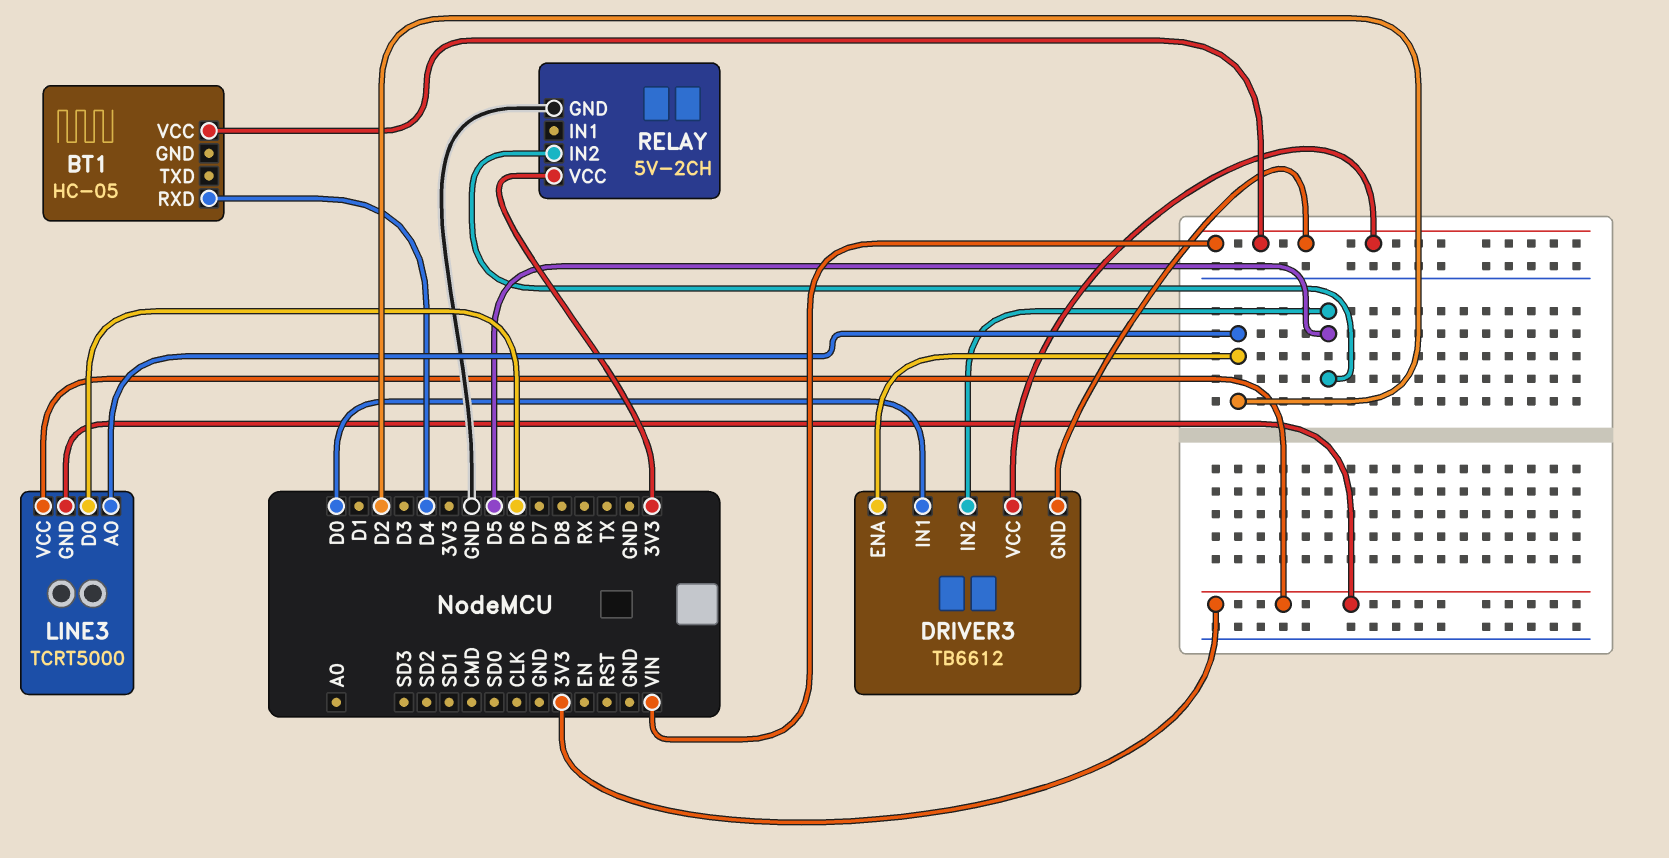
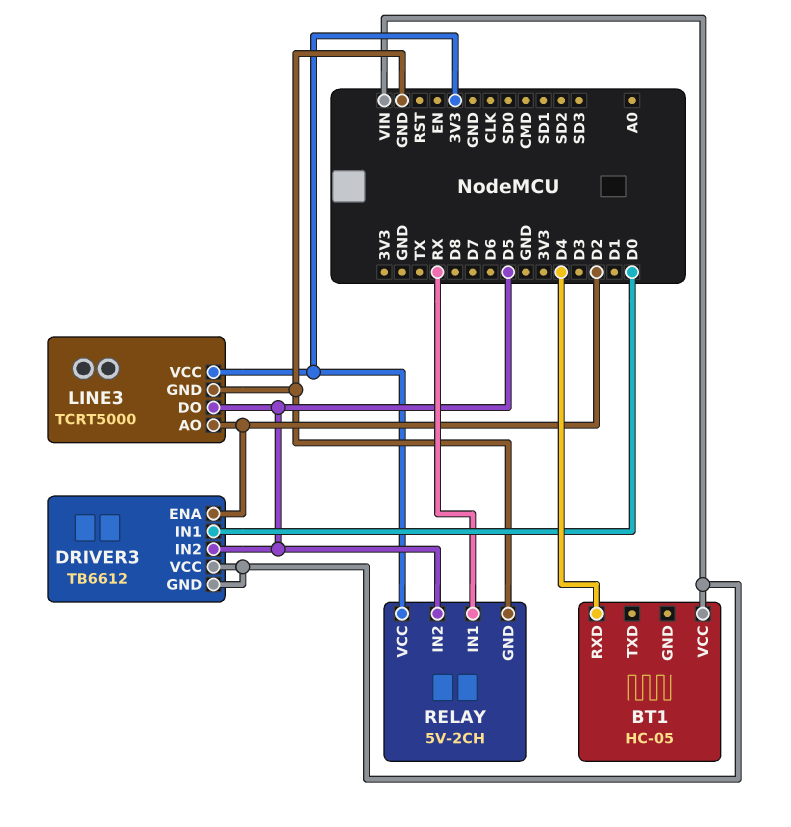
LINE3 pin DO: D6 -> D5
LINE3 pin GND: 3V3 -> GND
RELAY pin IN1: none -> RX

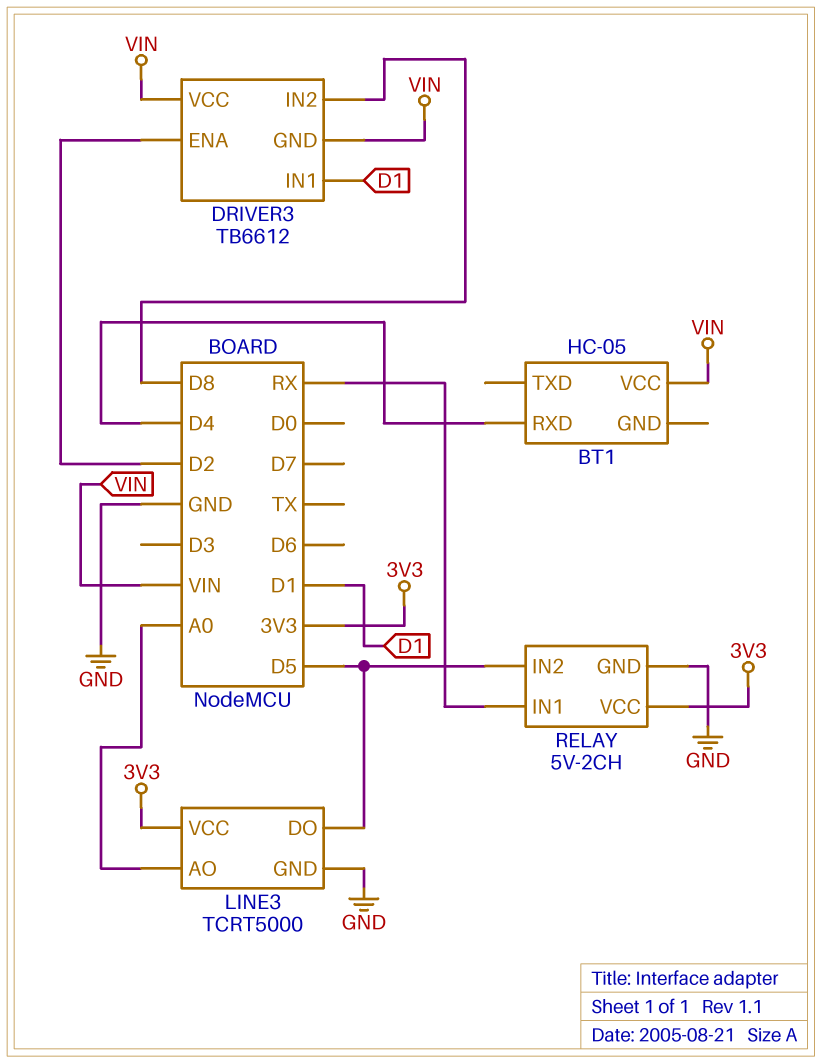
DRIVER3 pin IN1: D0 -> D1
DRIVER3 pin IN2: D5 -> D8
LINE3 pin AO: D2 -> A0

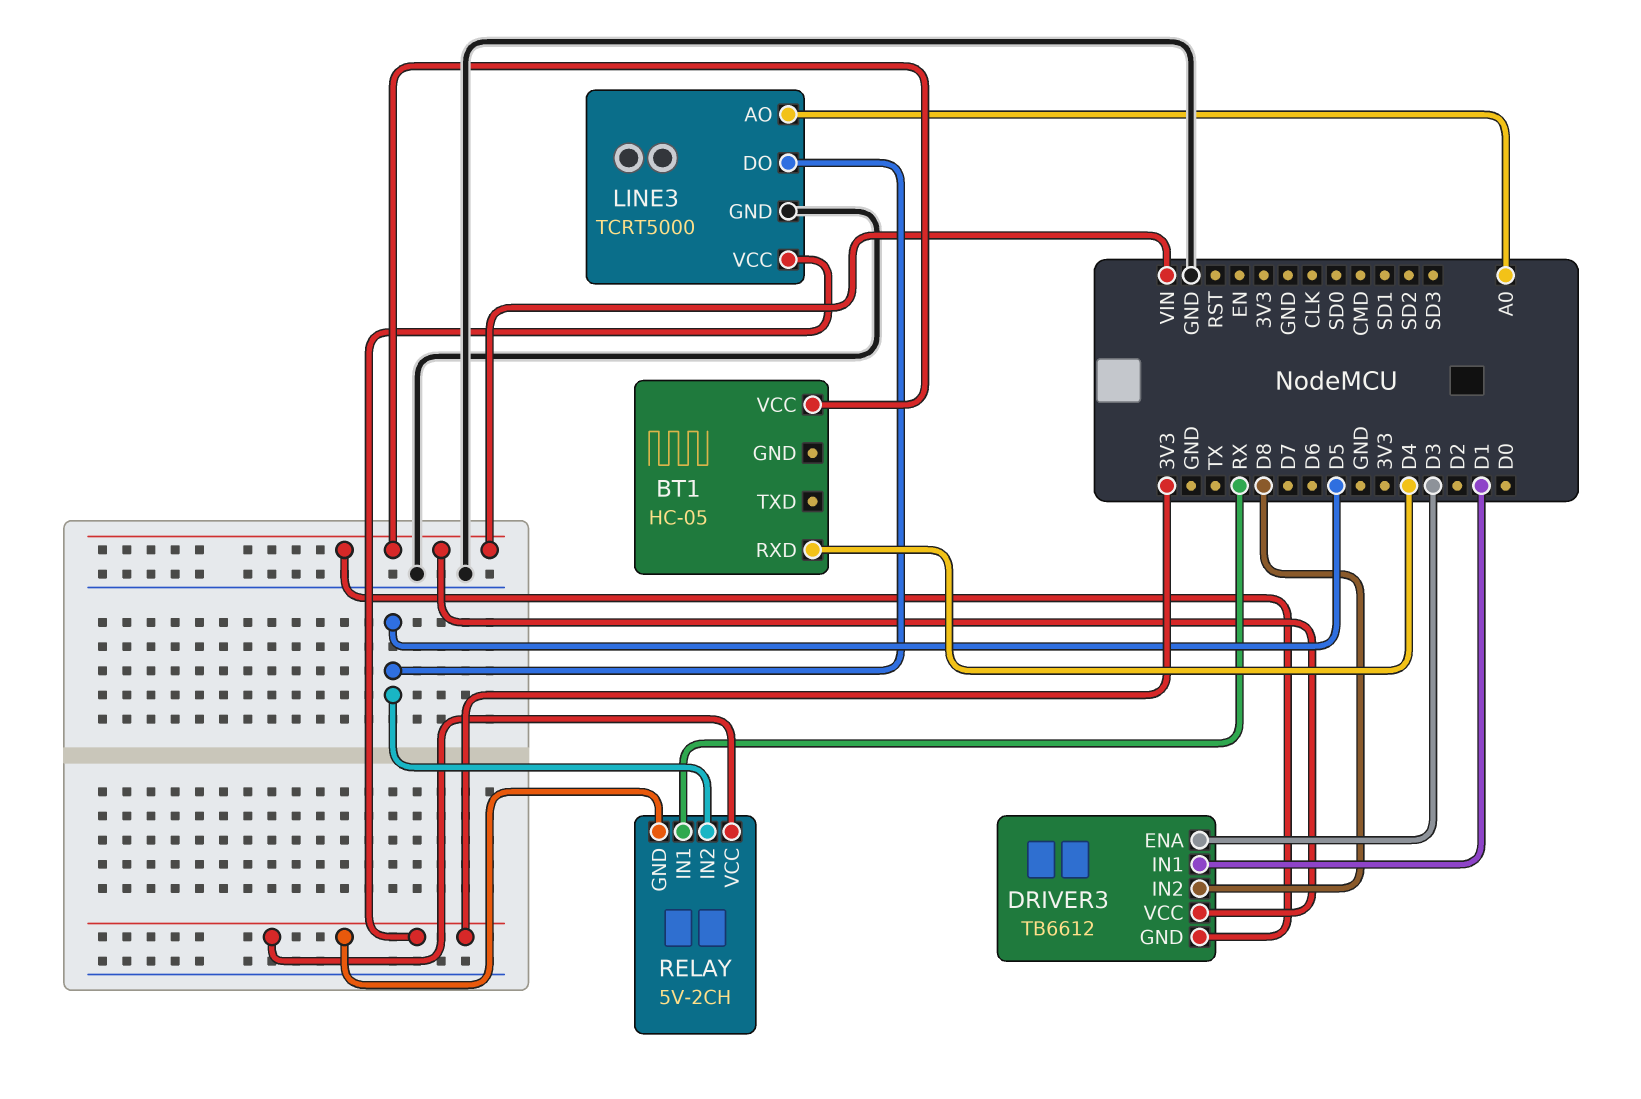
DRIVER3 pin ENA: D2 -> D3
RELAY pin GND: GND -> 3V3

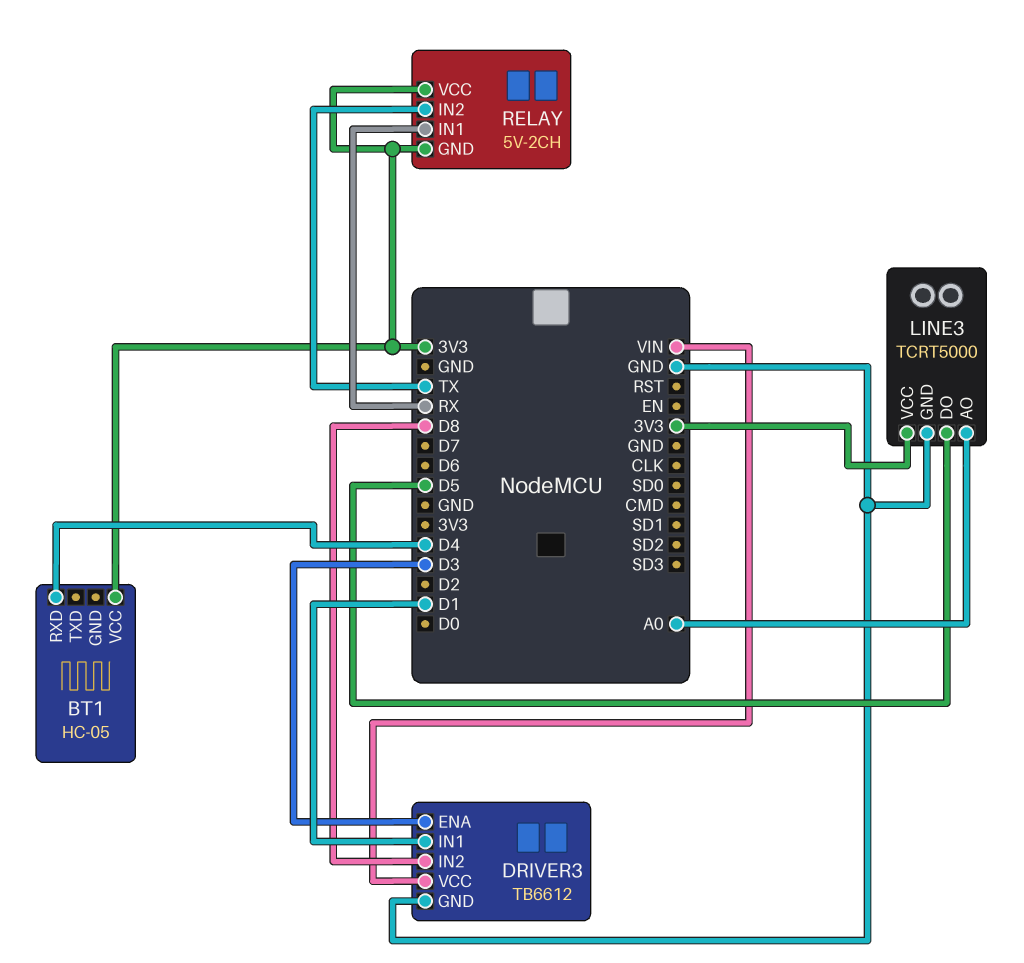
BT1 pin VCC: VIN -> 3V3
DRIVER3 pin GND: VIN -> GND
RELAY pin IN2: D5 -> TX

